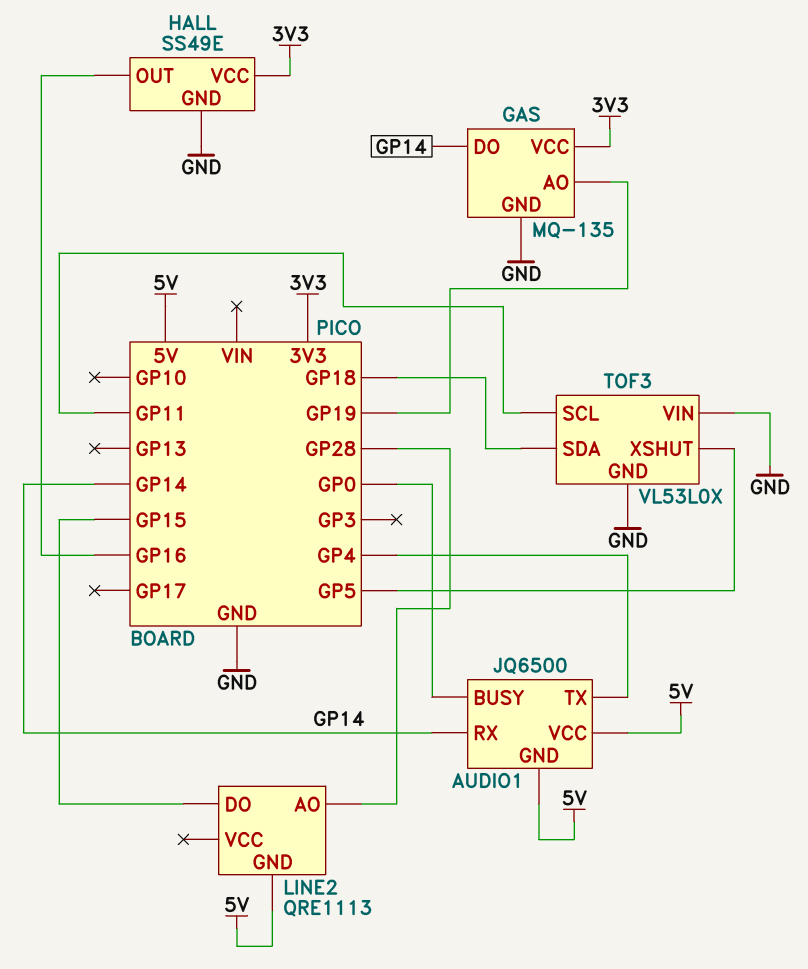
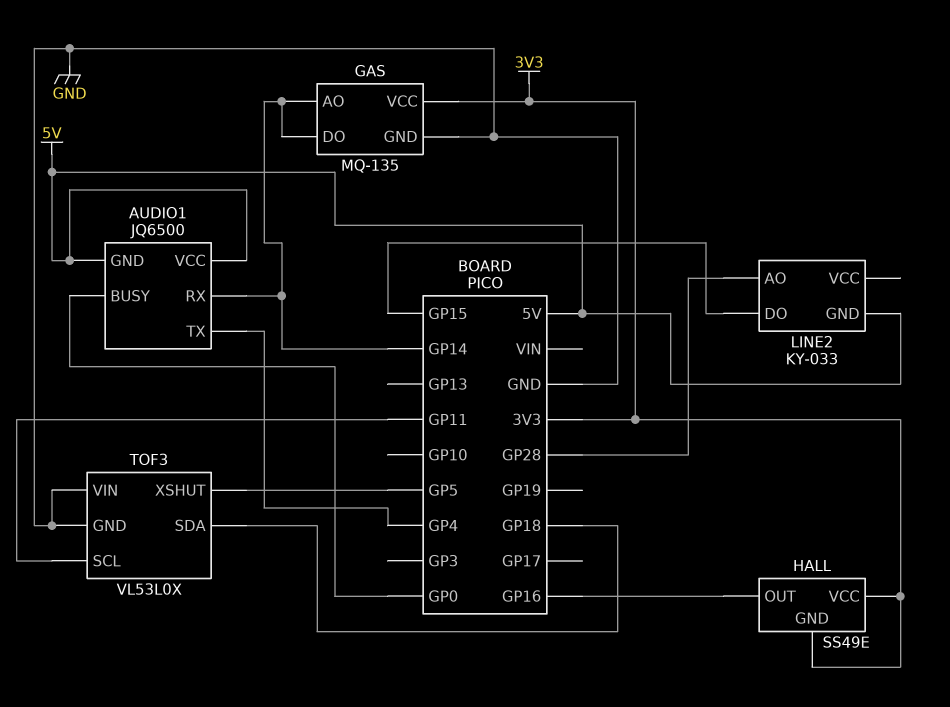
GAS pin AO: GP19 -> GP14
HALL pin GND: GND -> 3V3
LINE2: QRE1113 -> KY-033

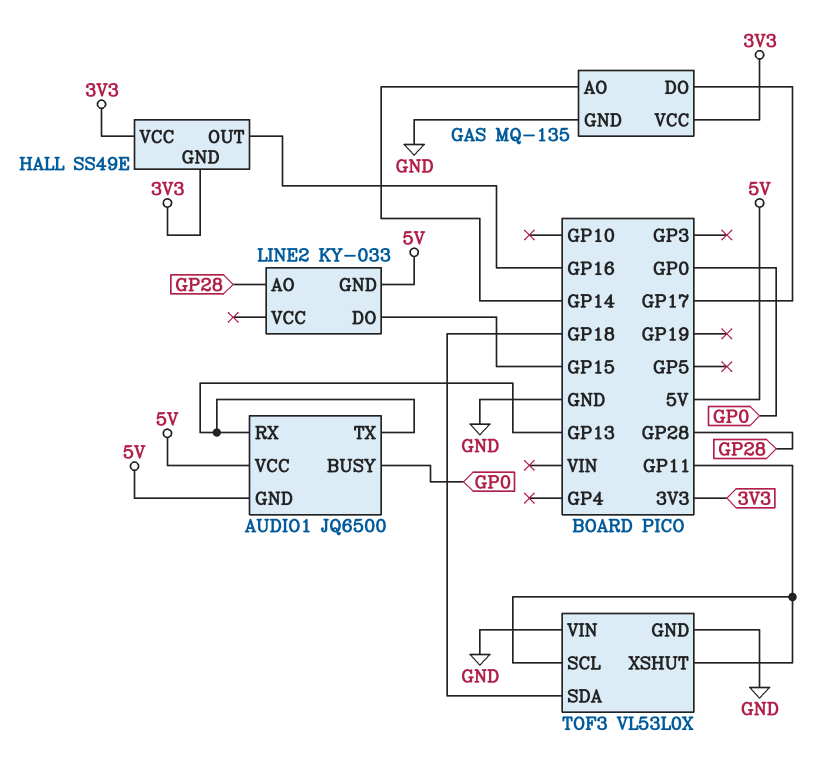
AUDIO1 pin RX: GP14 -> GP13
AUDIO1 pin TX: GP4 -> GP13
GAS pin DO: GP14 -> GP17
TOF3 pin XSHUT: GP5 -> GP11

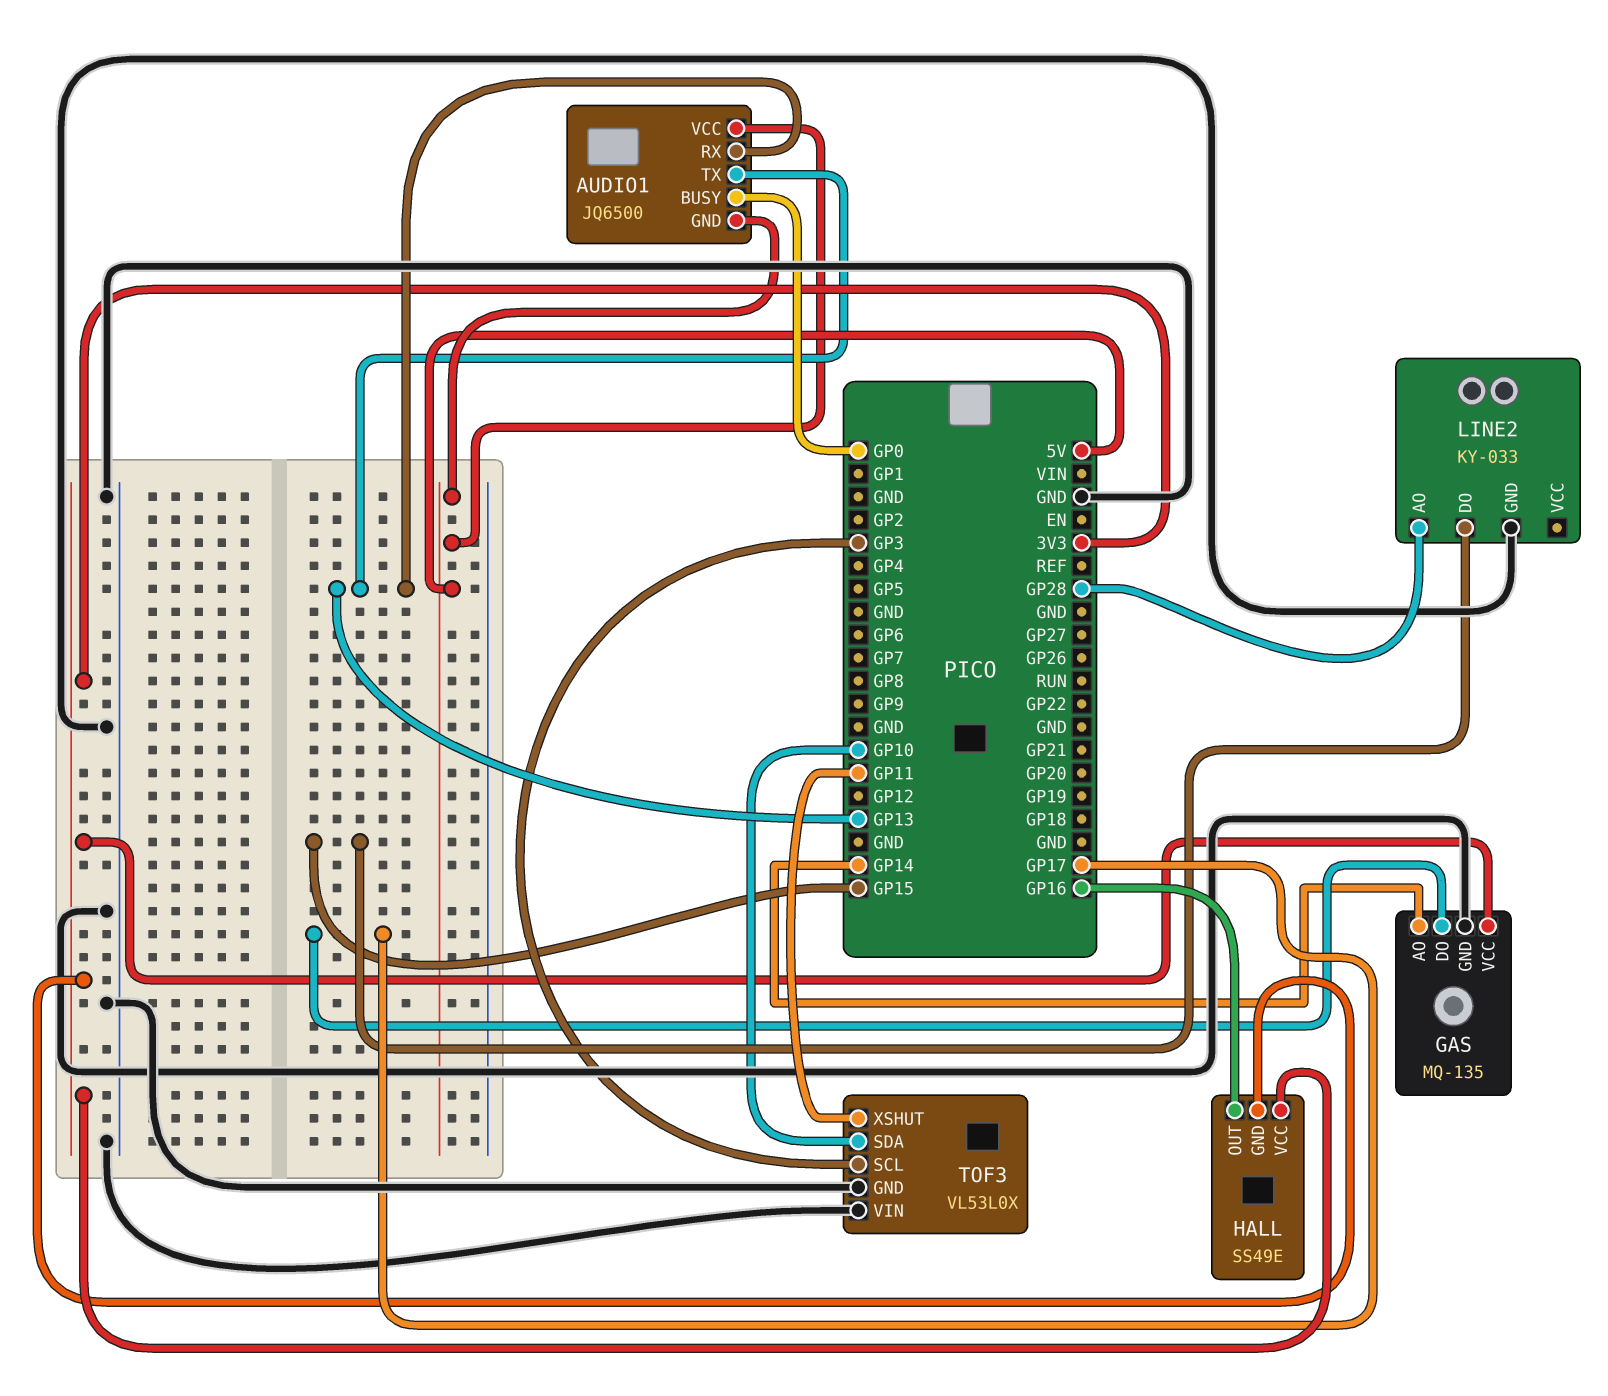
LINE2 pin GND: 5V -> GND
TOF3 pin SCL: GP11 -> GP3
TOF3 pin SDA: GP18 -> GP10

